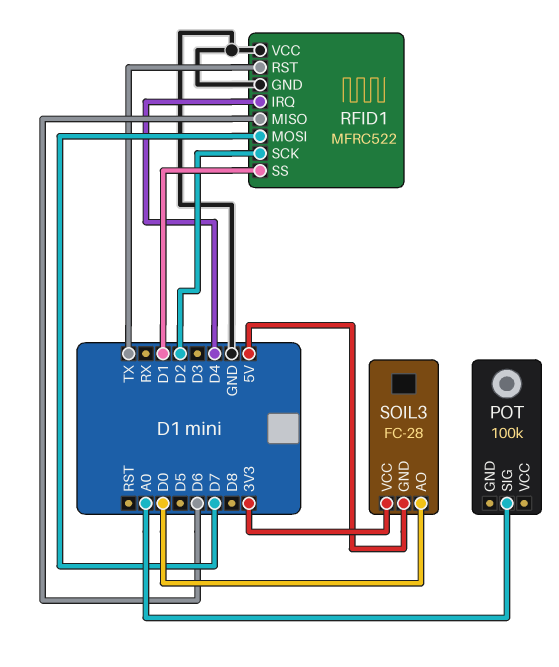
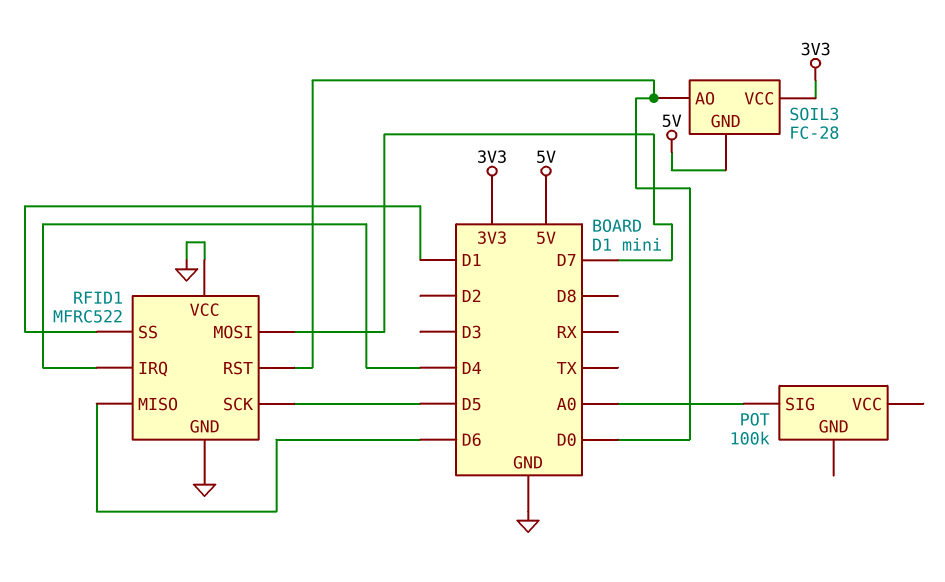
RFID1 pin RST: TX -> D0
RFID1 pin SCK: D2 -> D5

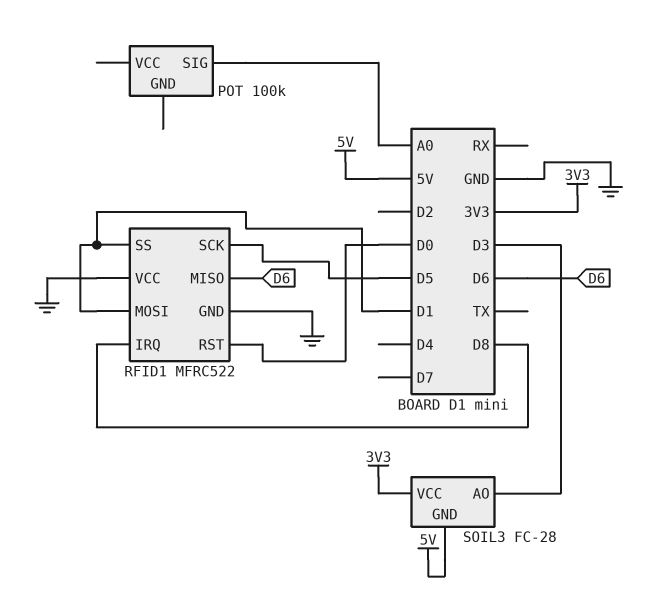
RFID1 pin IRQ: D4 -> D8
RFID1 pin MOSI: D7 -> D1
SOIL3 pin AO: D0 -> D3

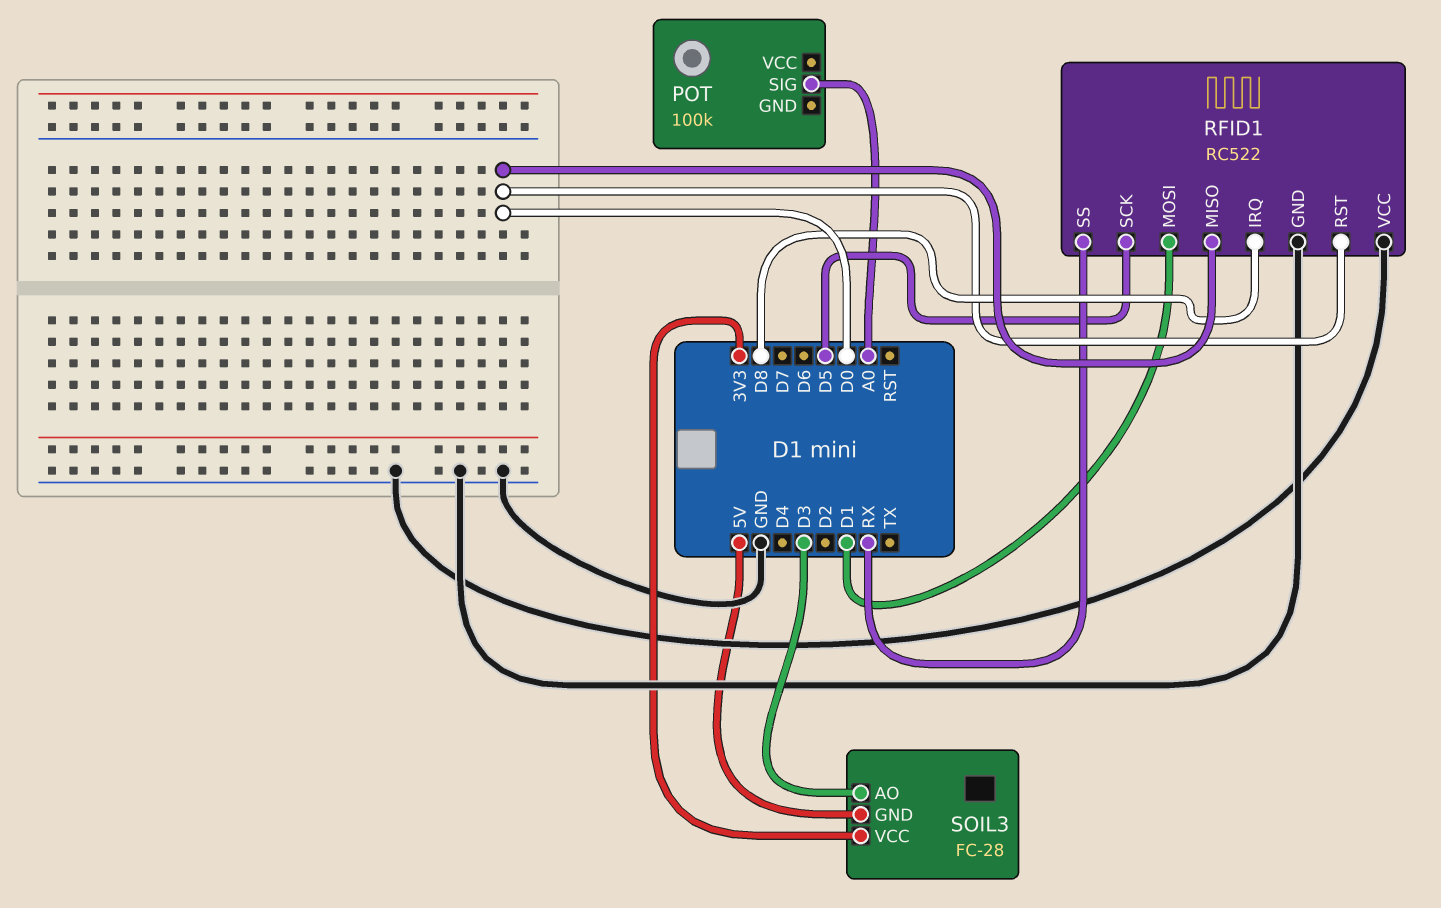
RFID1: MFRC522 -> RC522
RFID1 pin MISO: D6 -> D0
RFID1 pin SS: D1 -> RX

